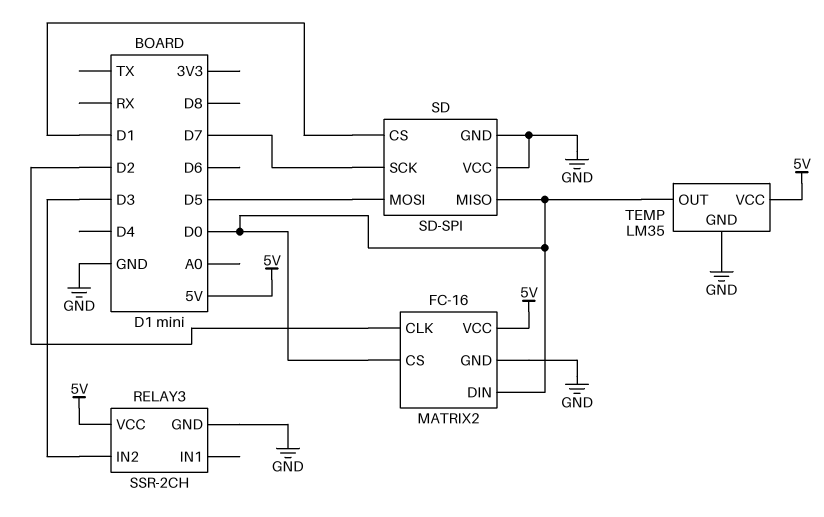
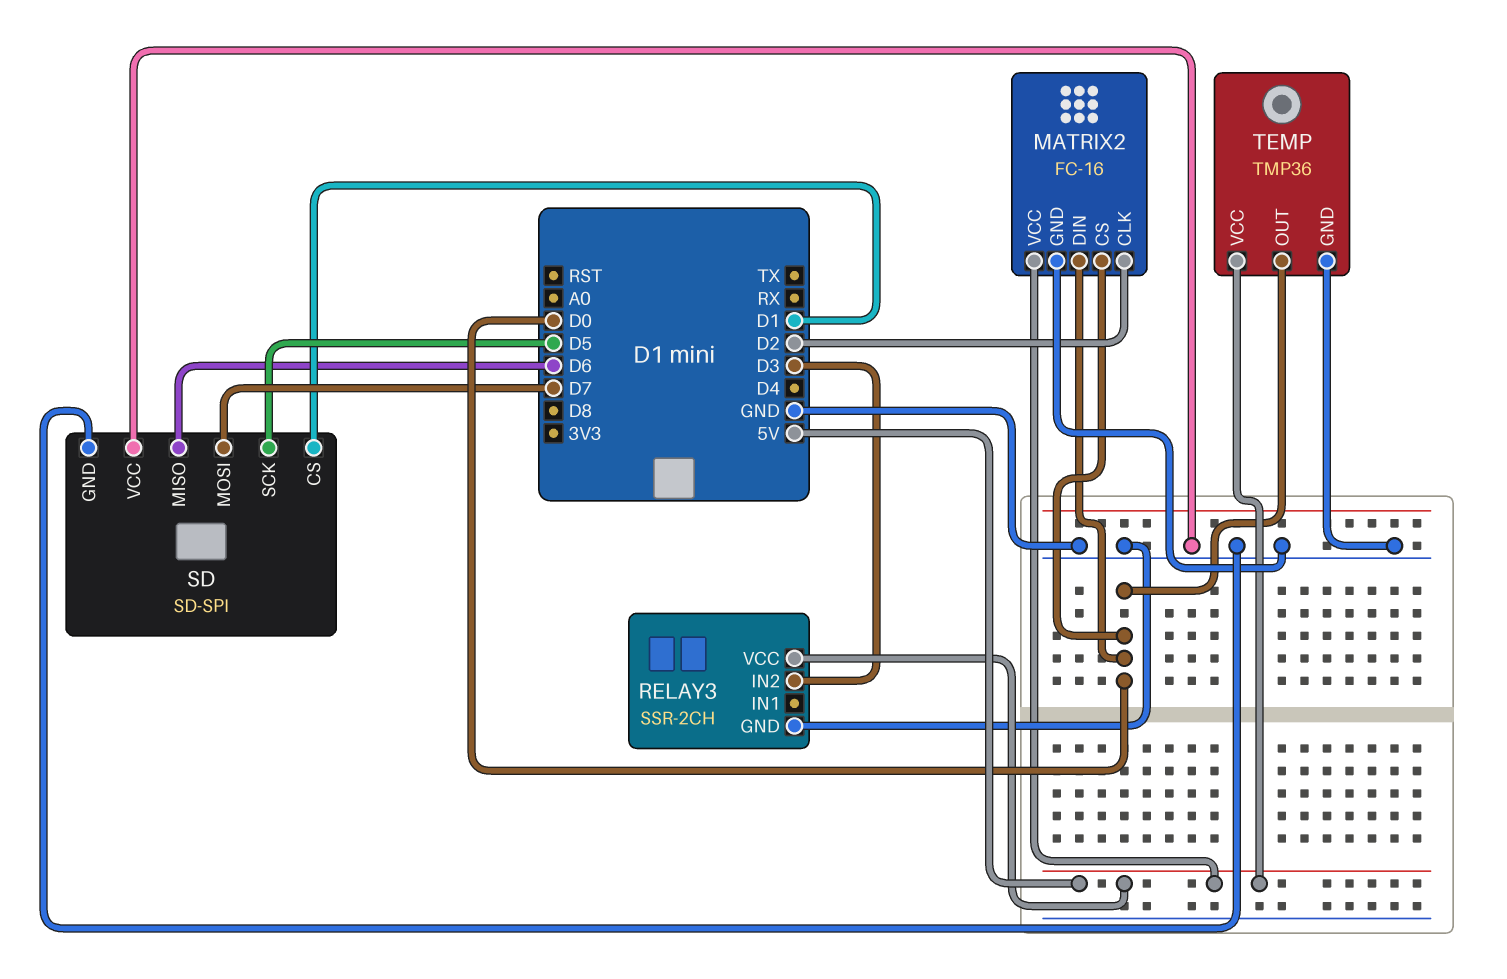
SD pin MISO: D0 -> D6
SD pin MOSI: D5 -> D7
SD pin SCK: D7 -> D5
TEMP: LM35 -> TMP36

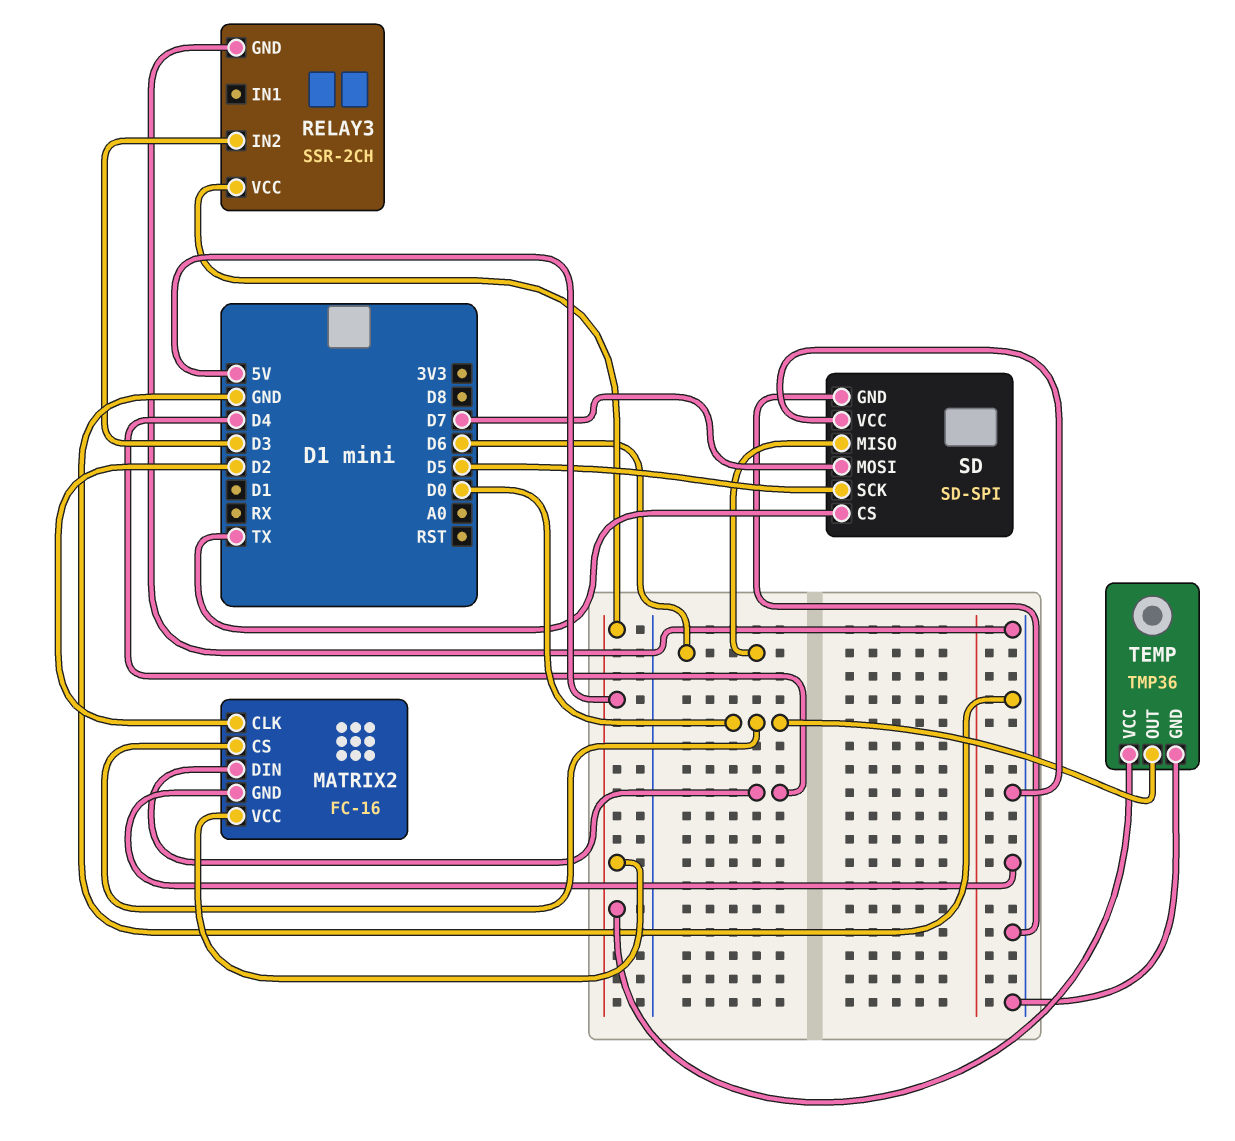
MATRIX2 pin DIN: D0 -> D4
SD pin CS: D1 -> TX

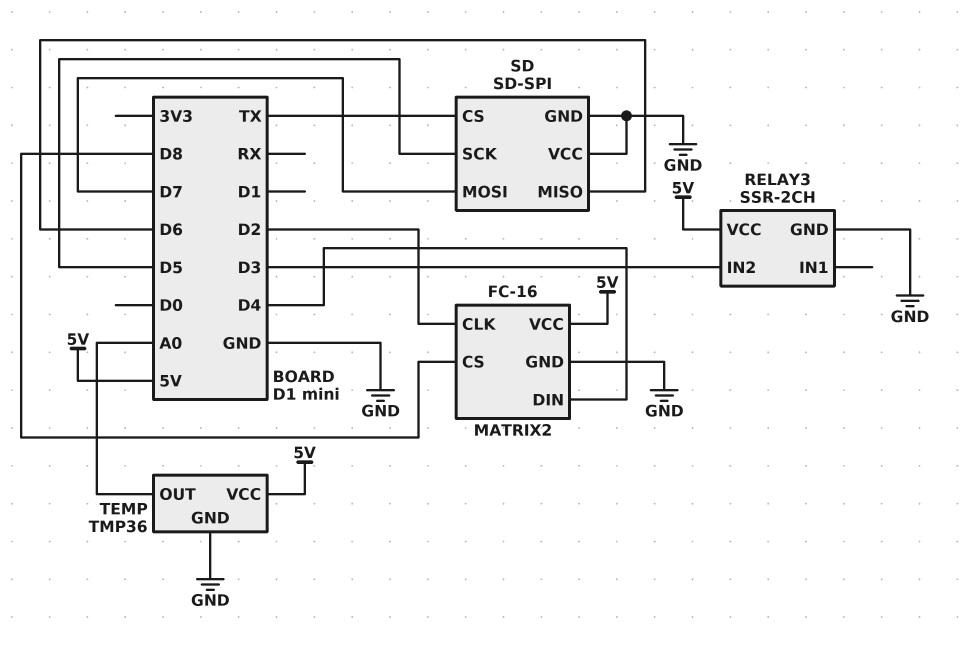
MATRIX2 pin CS: D0 -> D8
TEMP pin OUT: D0 -> A0

